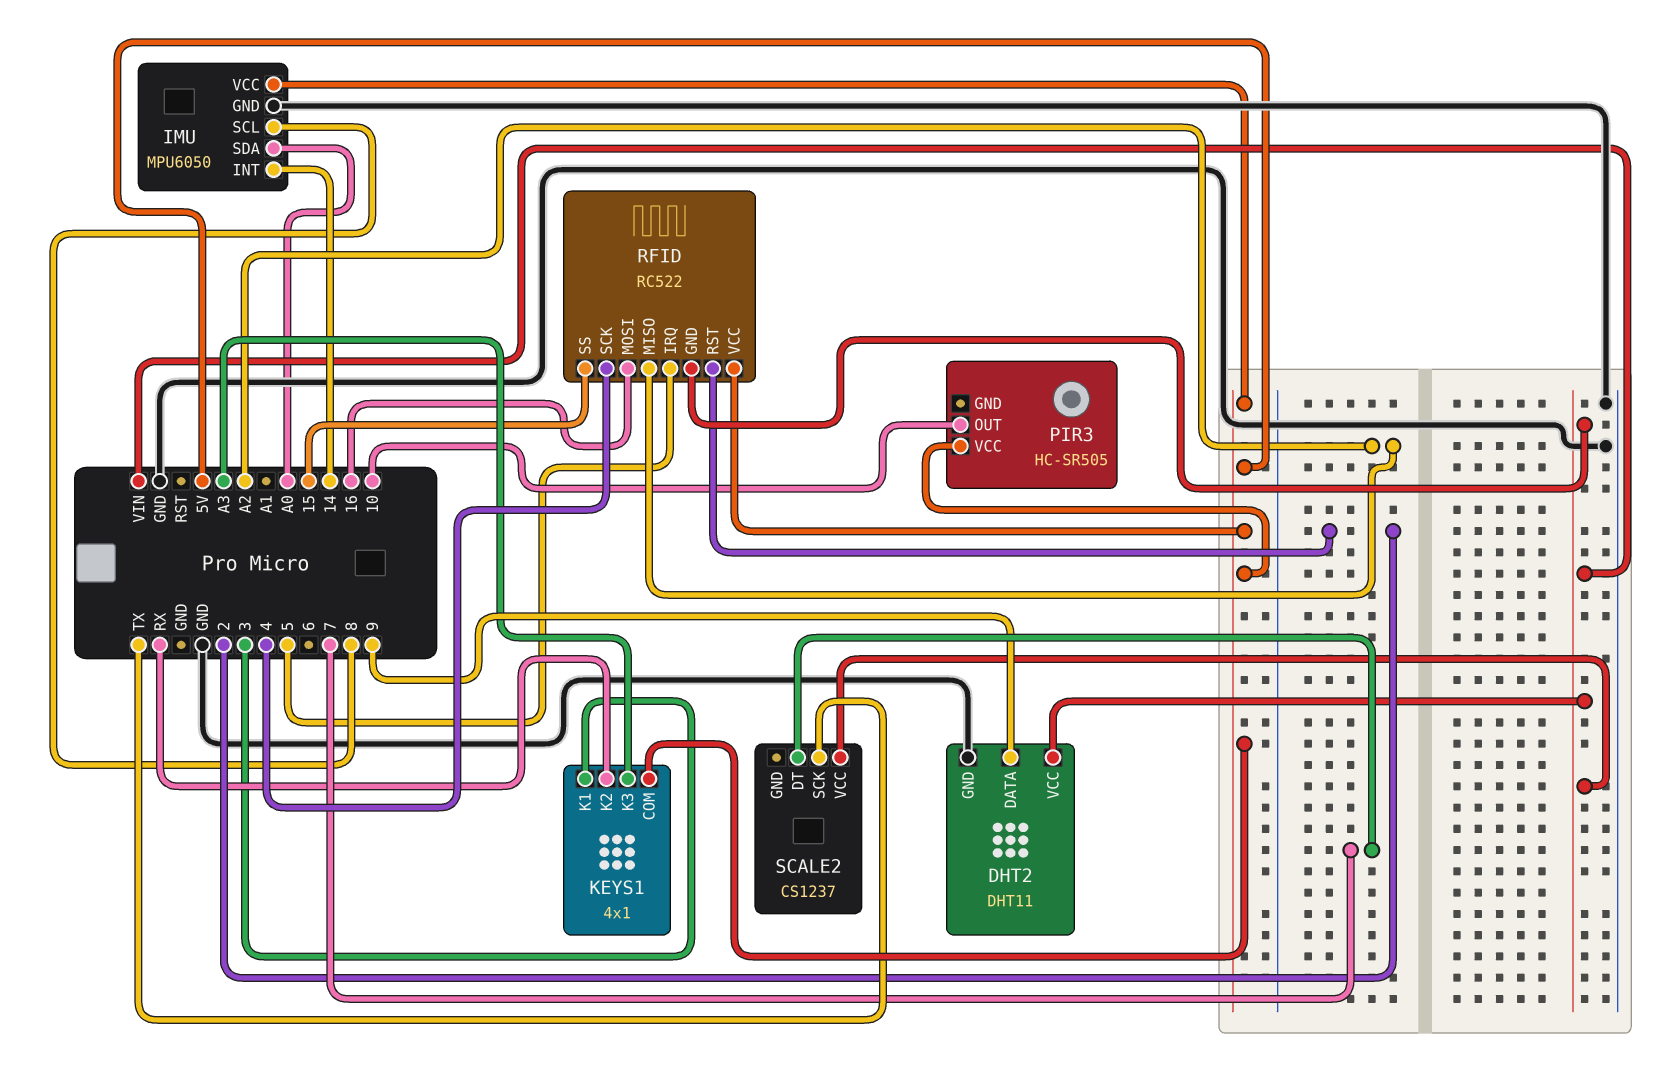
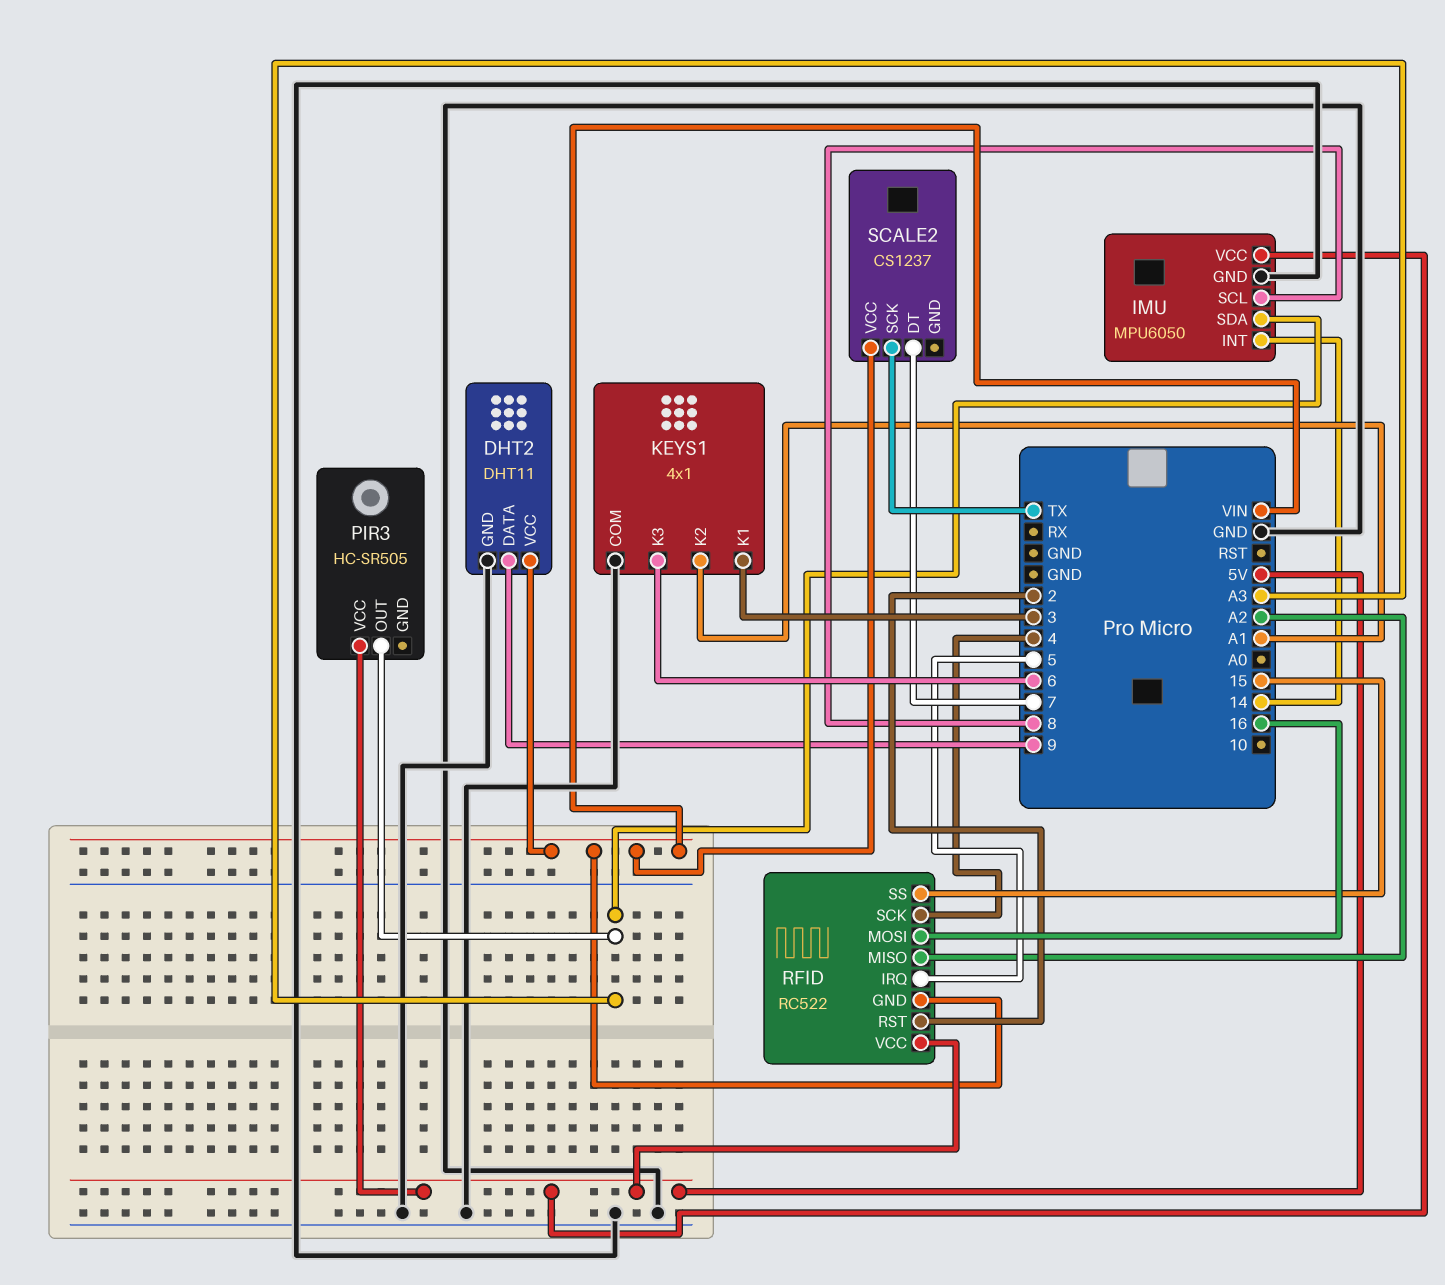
IMU pin SDA: A0 -> A3
KEYS1 pin COM: 5V -> GND
KEYS1 pin K2: RX -> A1
KEYS1 pin K3: A3 -> 6
PIR3 pin OUT: 10 -> A3

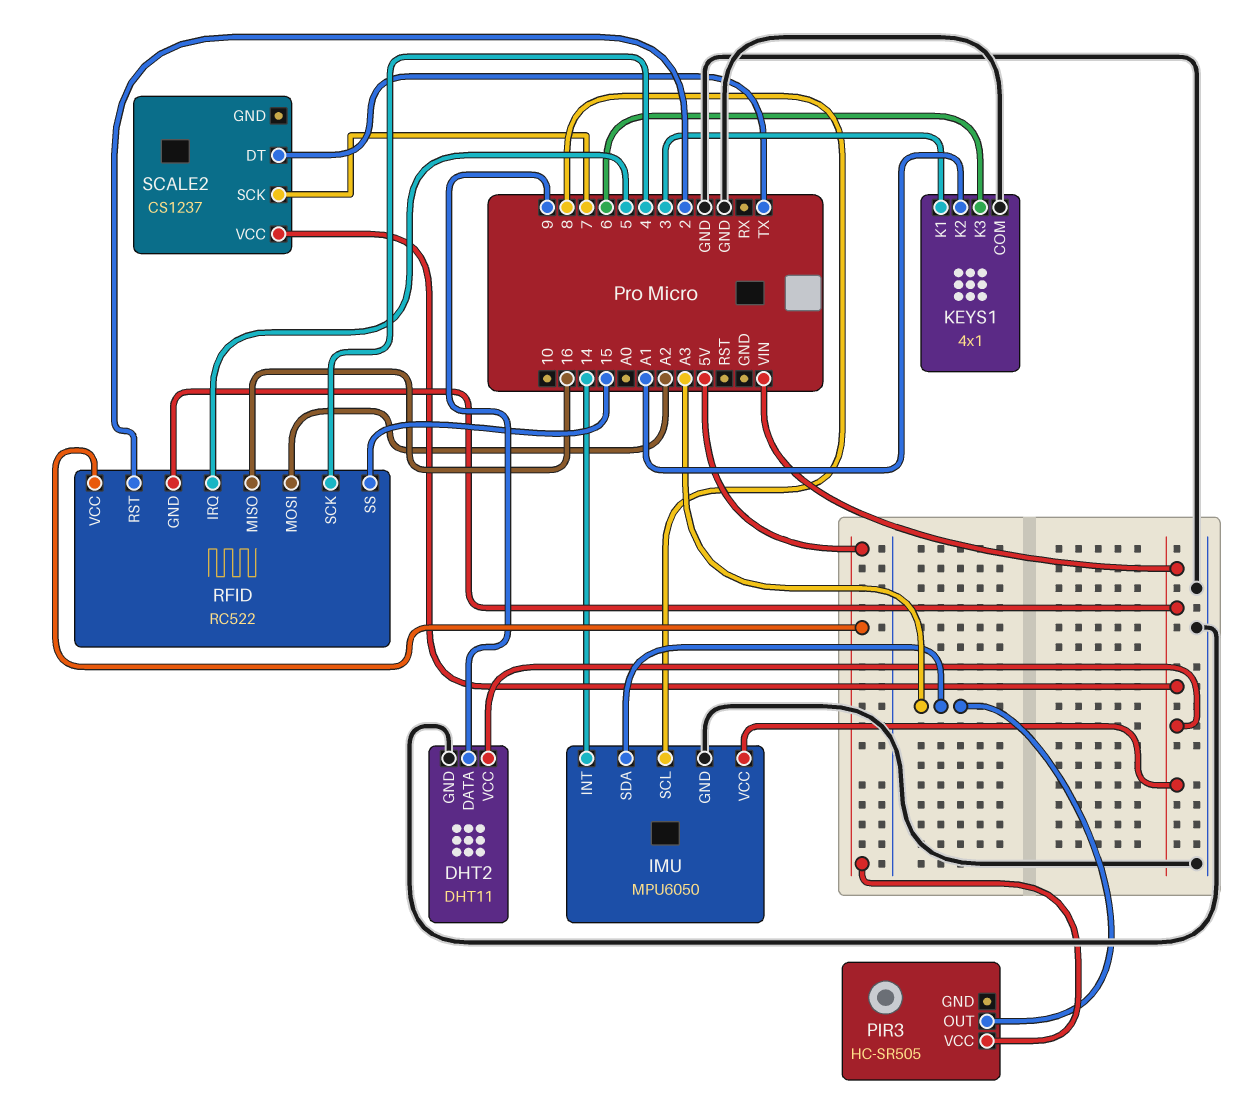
IMU pin VCC: 5V -> VIN
RFID pin MISO: A2 -> 16
RFID pin MOSI: 16 -> A2
SCALE2 pin DT: 7 -> TX
SCALE2 pin SCK: TX -> 7

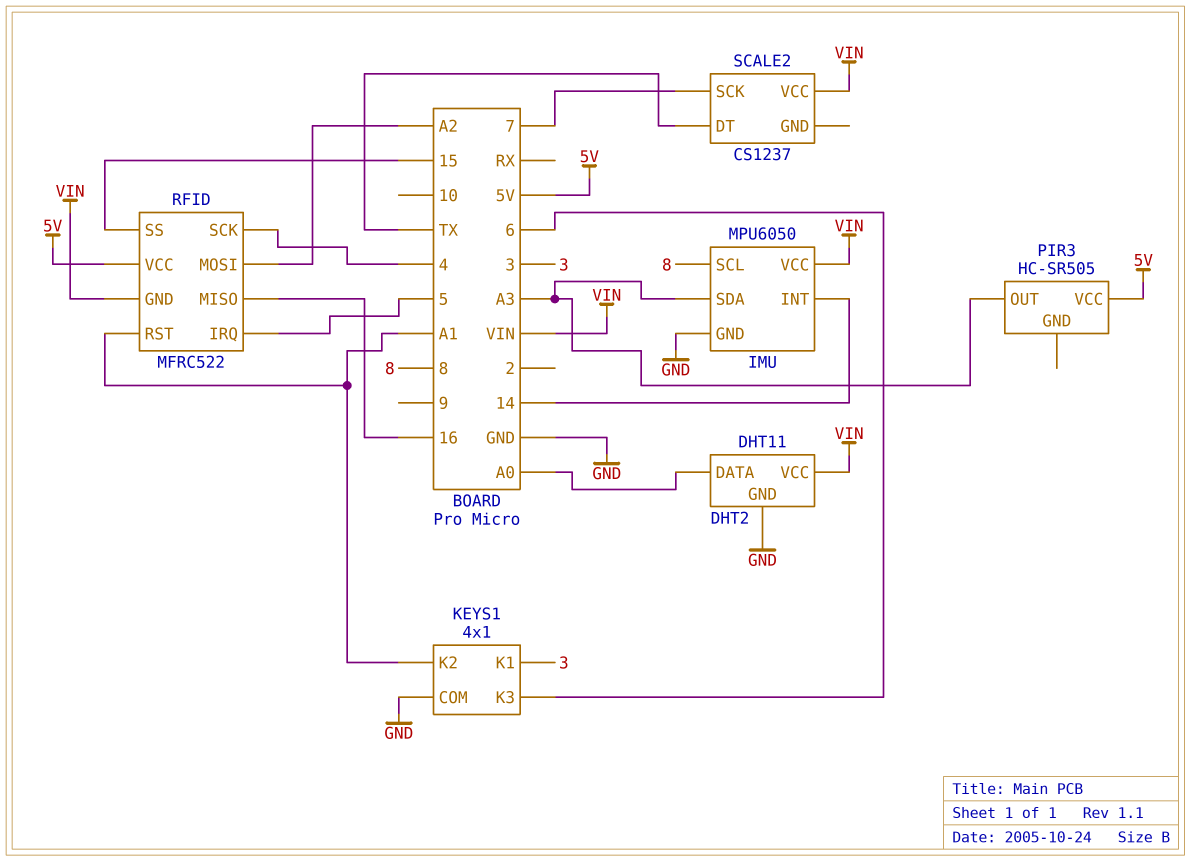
DHT2 pin DATA: 9 -> A0
RFID: RC522 -> MFRC522
RFID pin RST: 2 -> A1

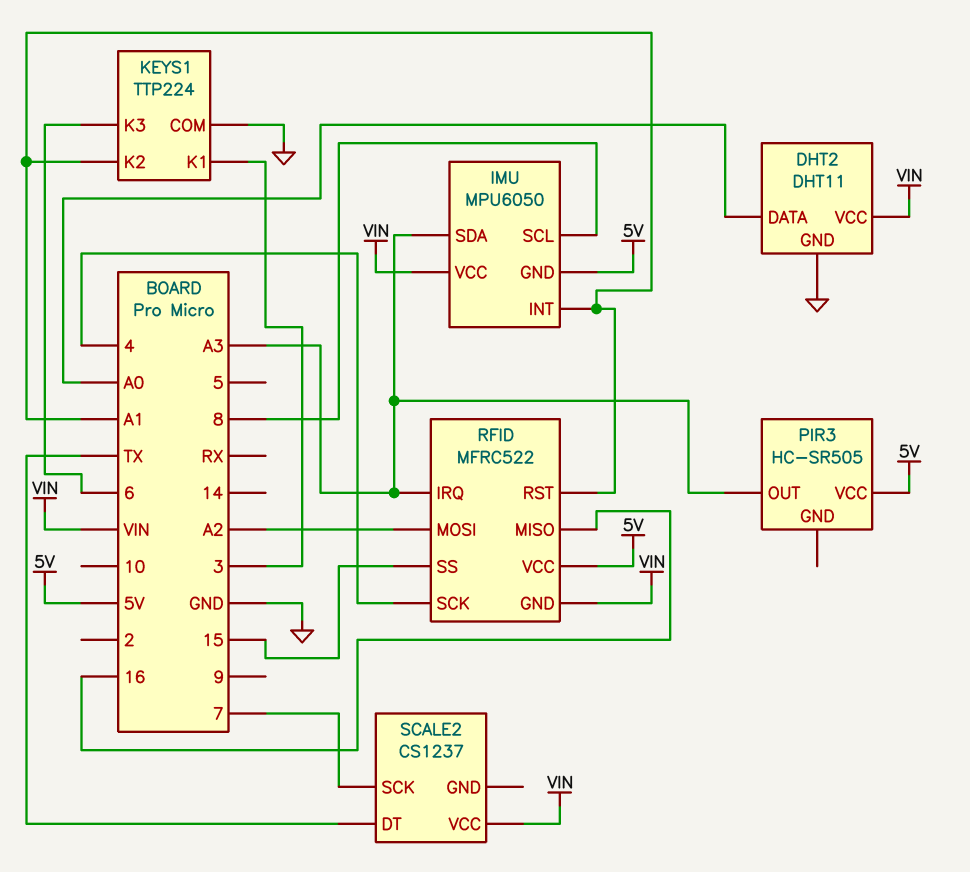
IMU pin GND: GND -> 5V
IMU pin INT: 14 -> A1
KEYS1: 4x1 -> TTP224
RFID pin IRQ: 5 -> A3

